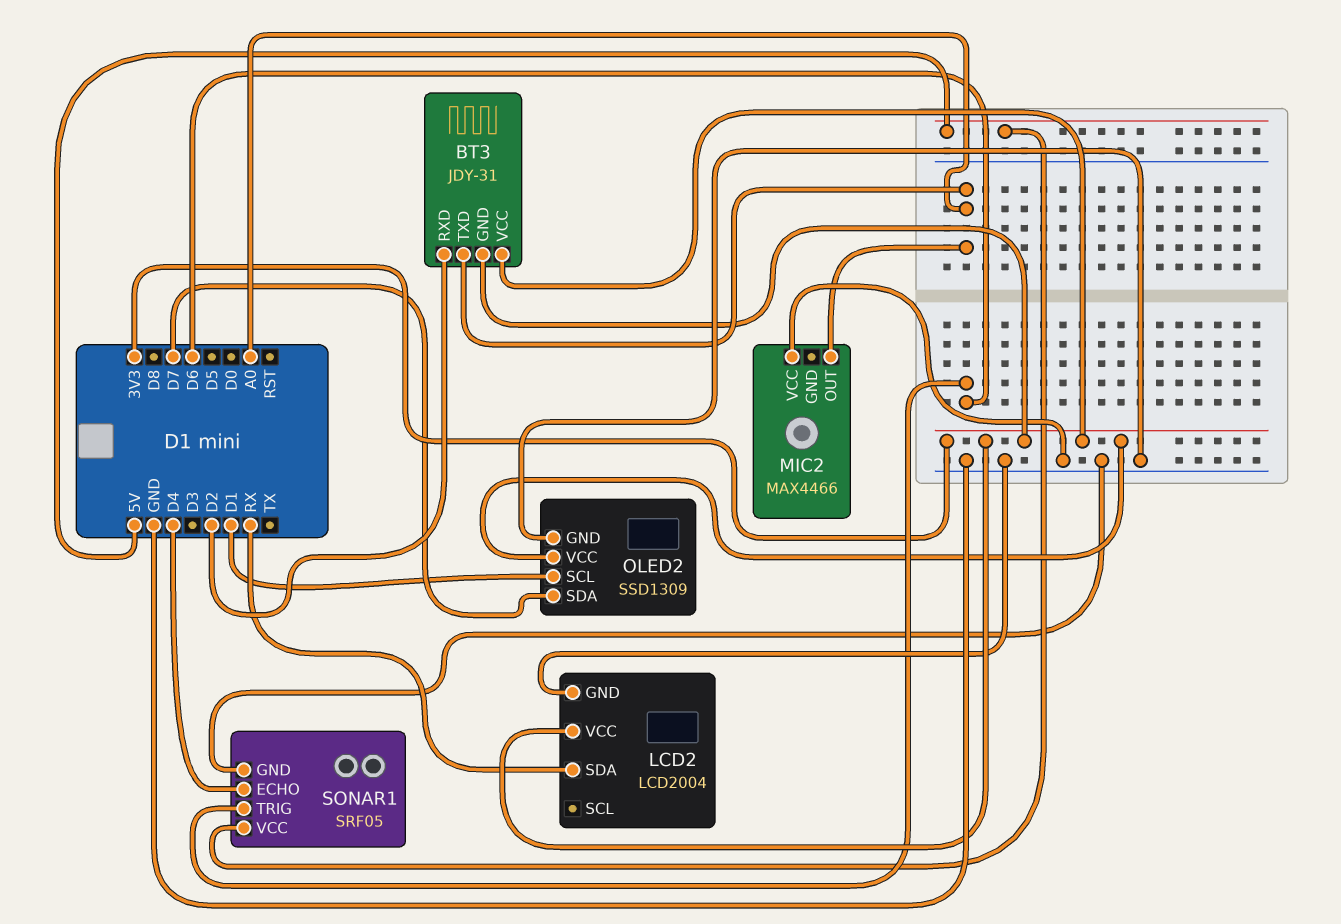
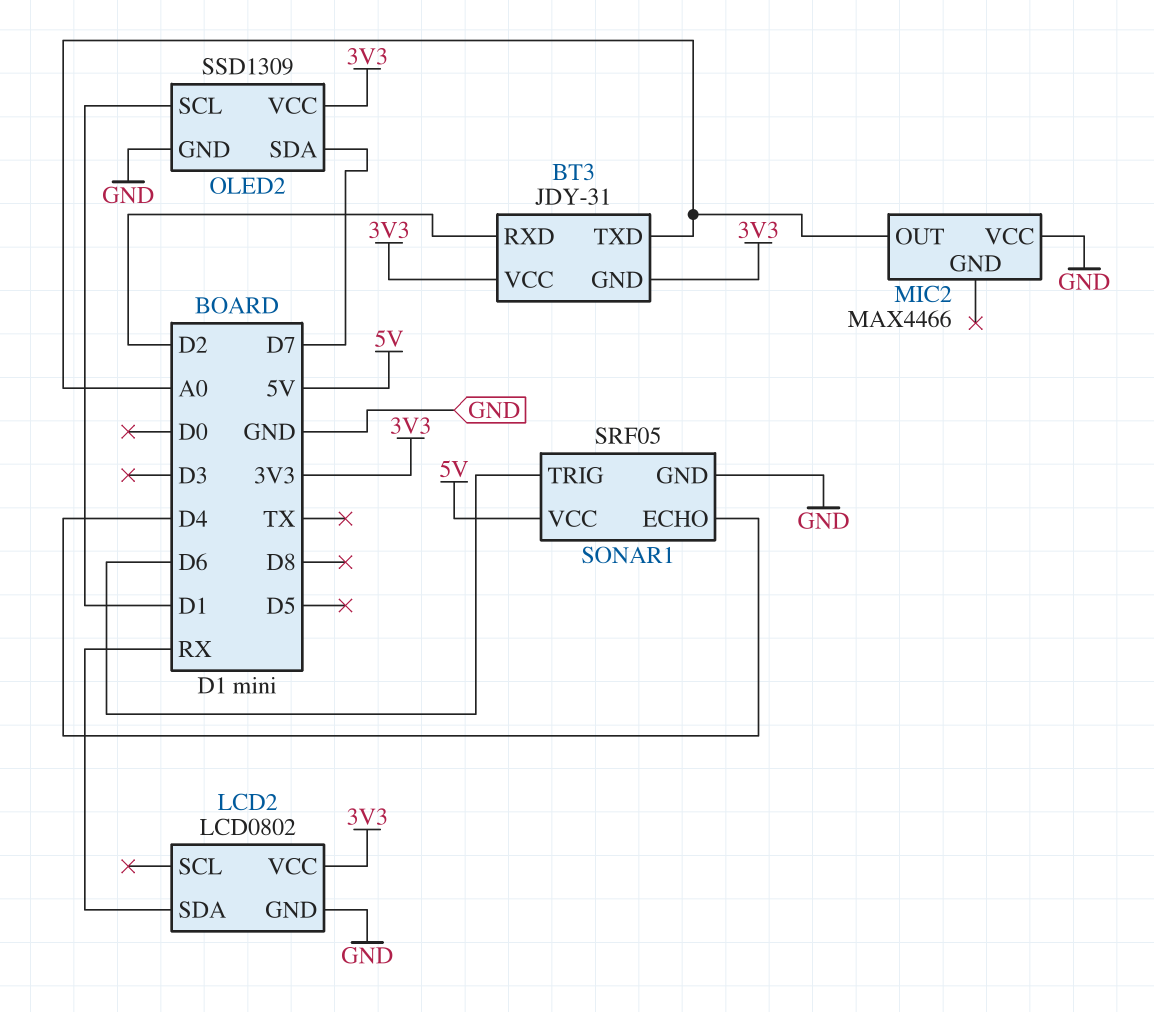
LCD2: LCD2004 -> LCD0802

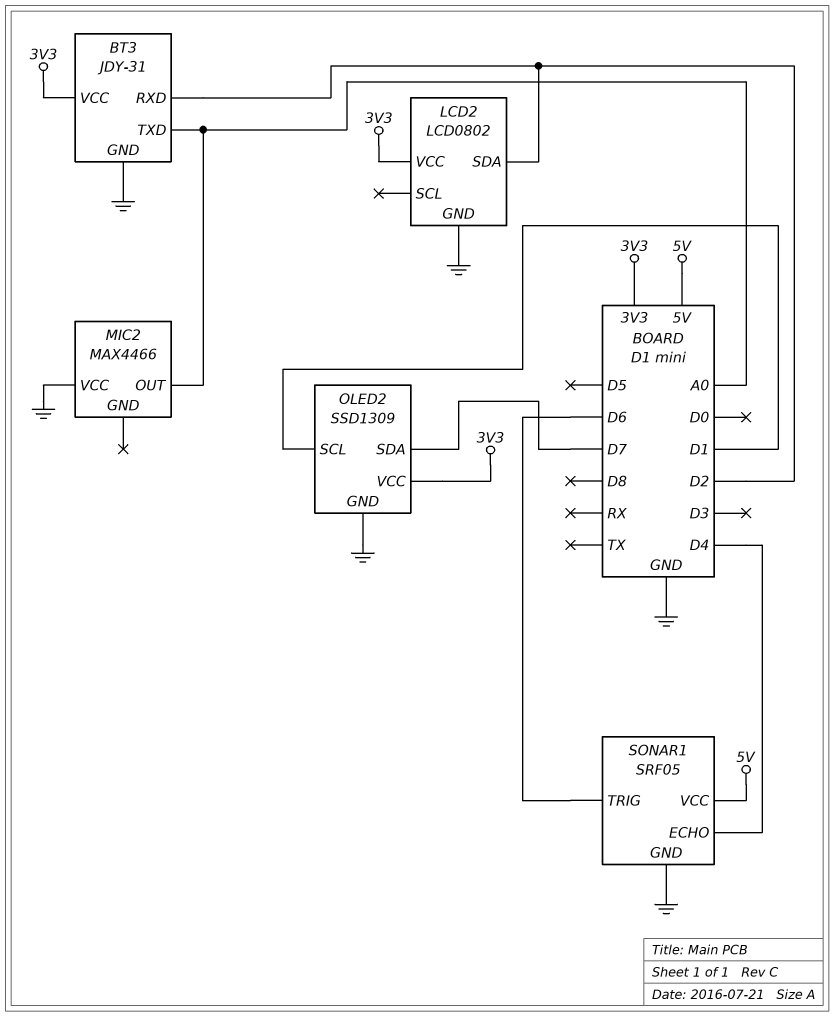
BT3 pin GND: 3V3 -> GND
LCD2 pin SDA: RX -> D2

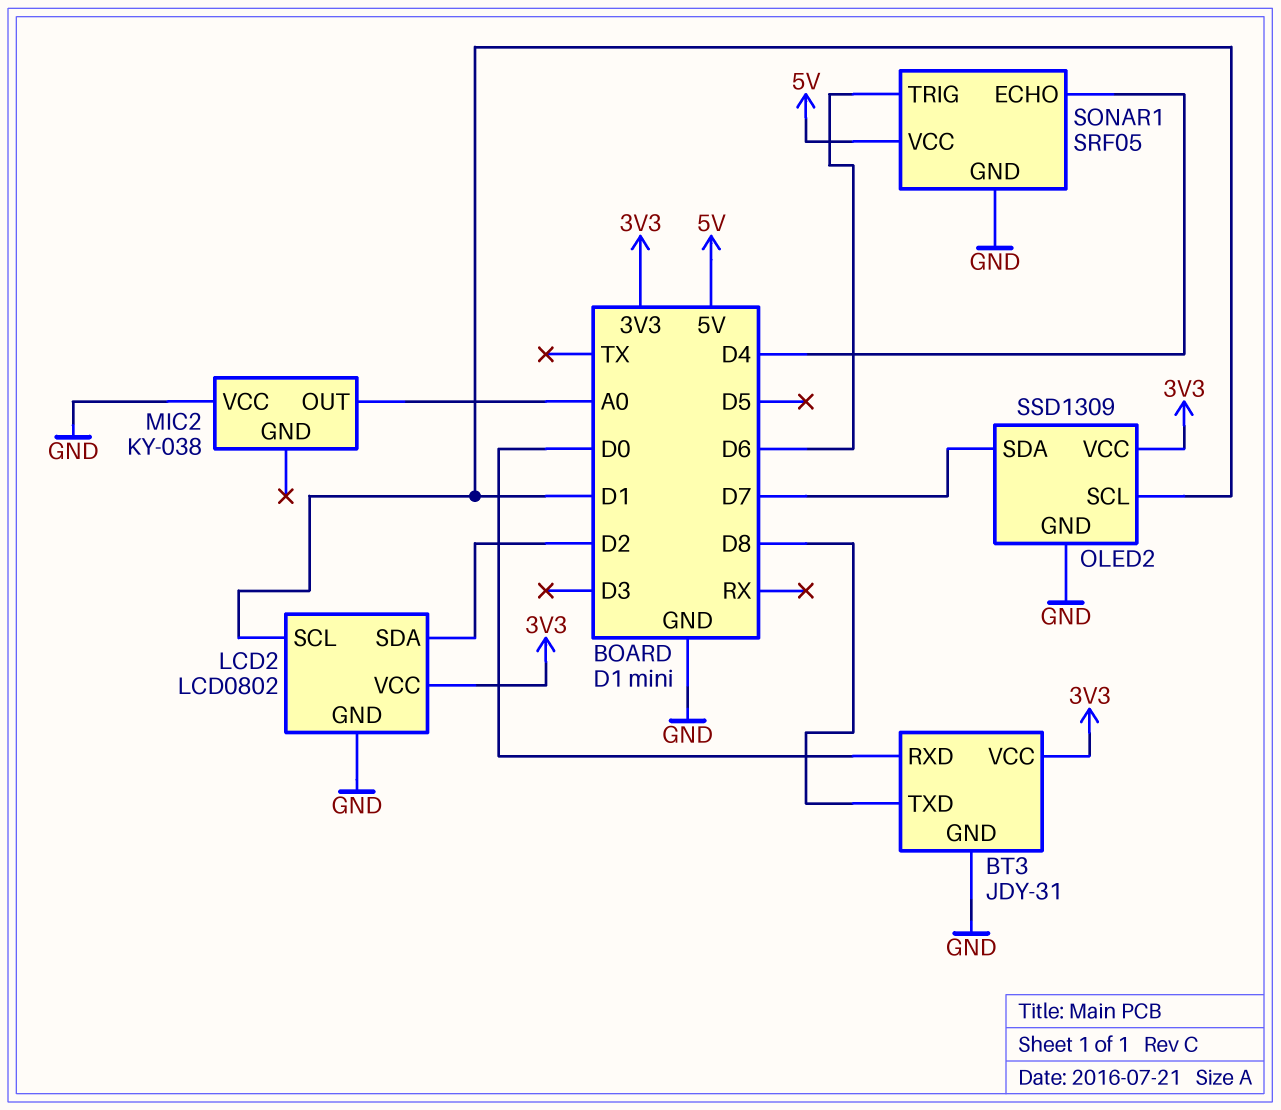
BT3 pin RXD: D2 -> D0
BT3 pin TXD: A0 -> D8
LCD2 pin SCL: none -> D1
MIC2: MAX4466 -> KY-038

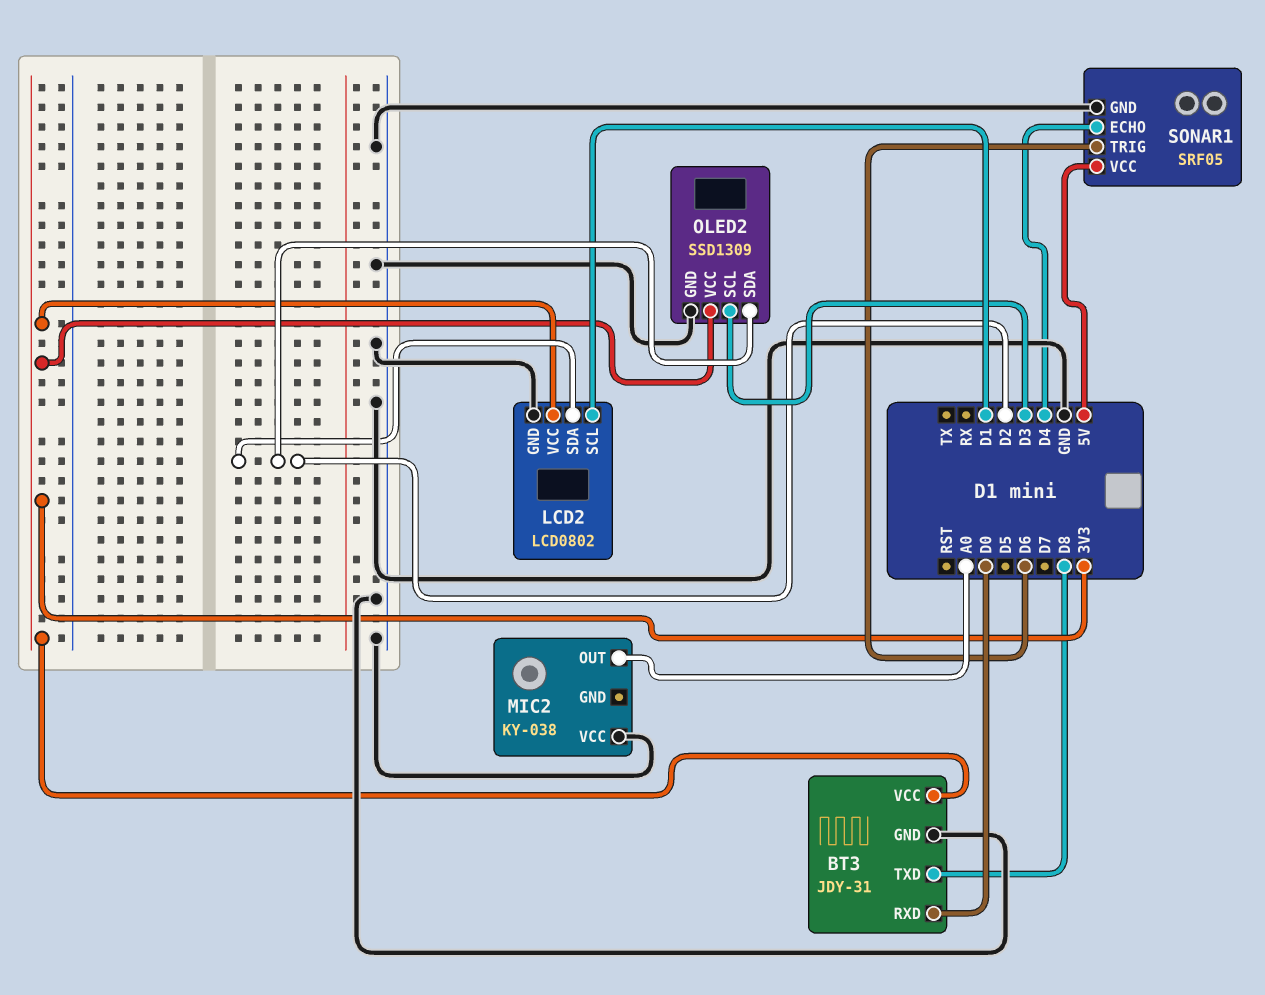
OLED2 pin SCL: D1 -> D3
OLED2 pin SDA: D7 -> D2

